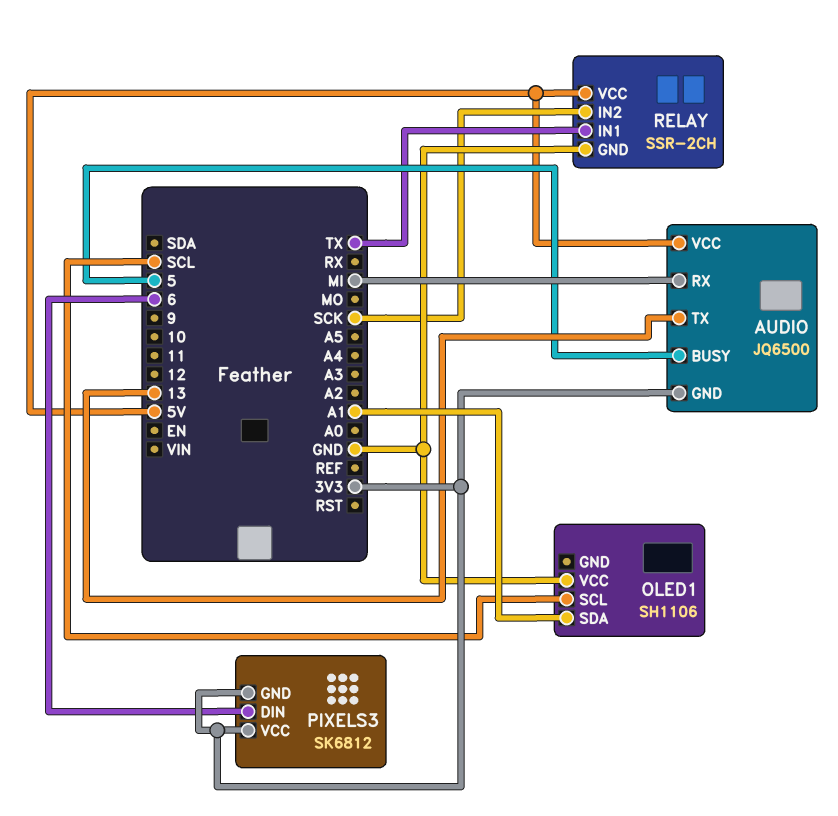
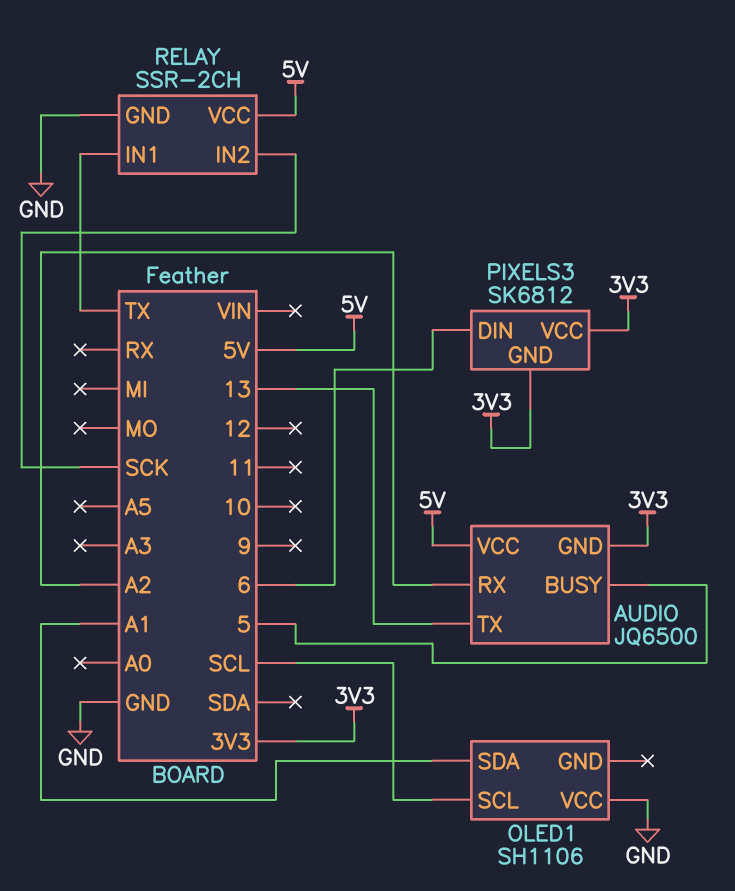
AUDIO pin RX: MI -> A2

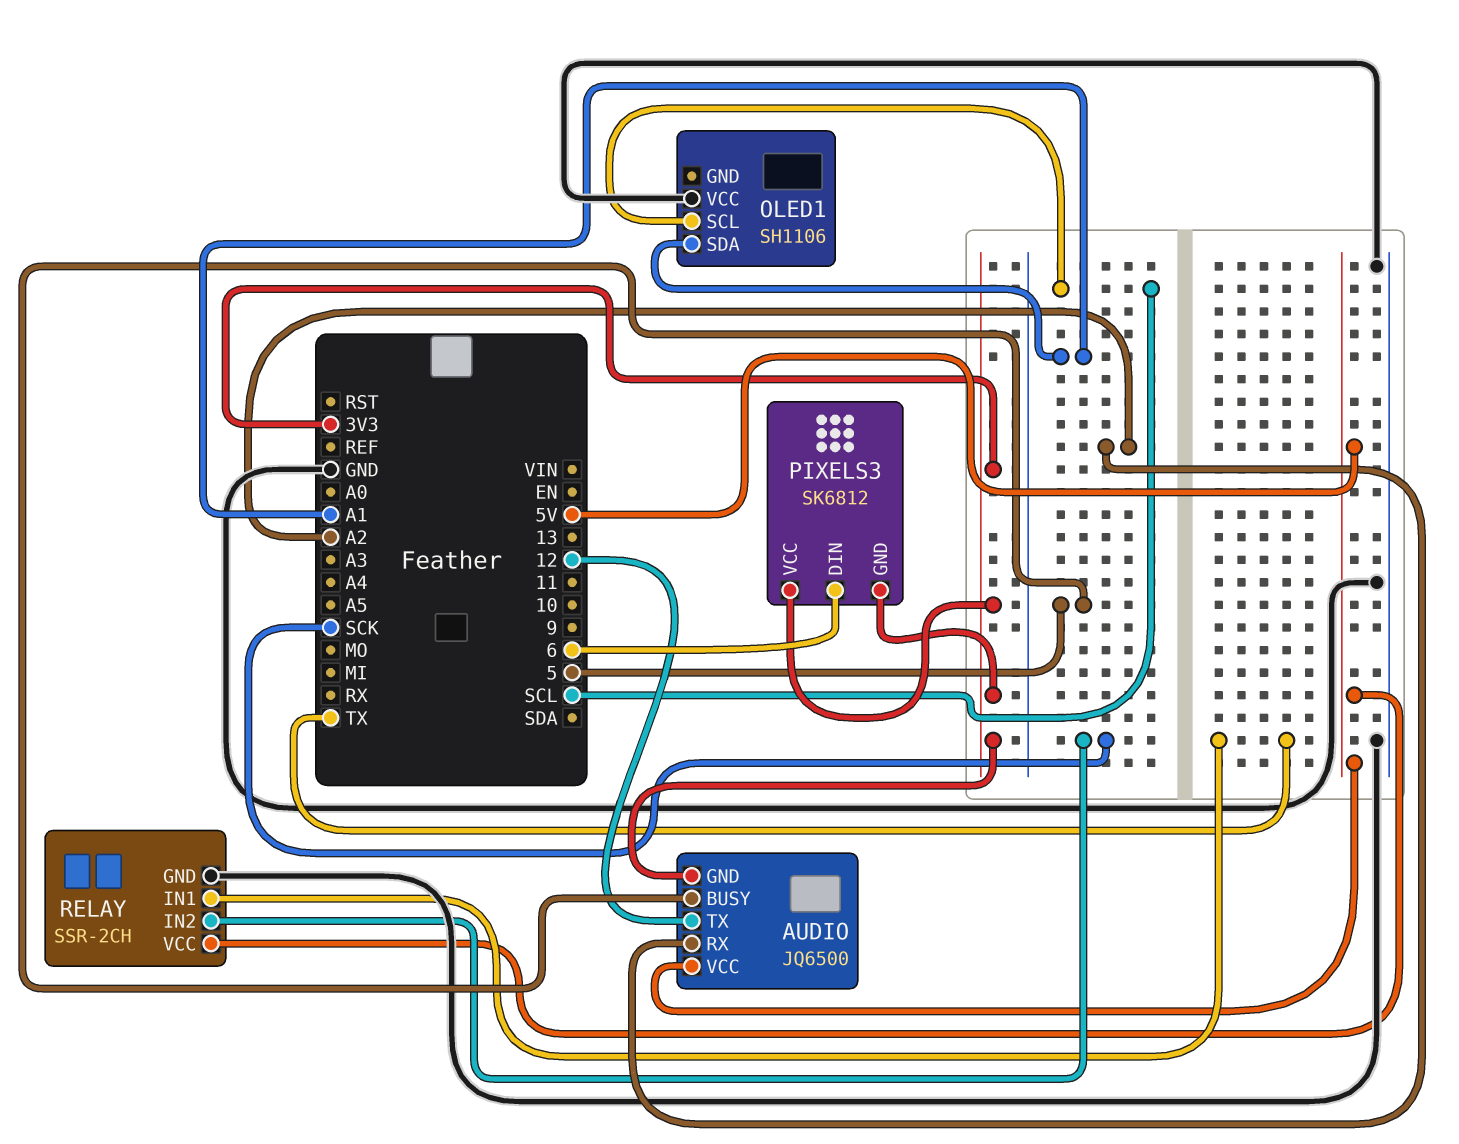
AUDIO pin TX: 13 -> 12

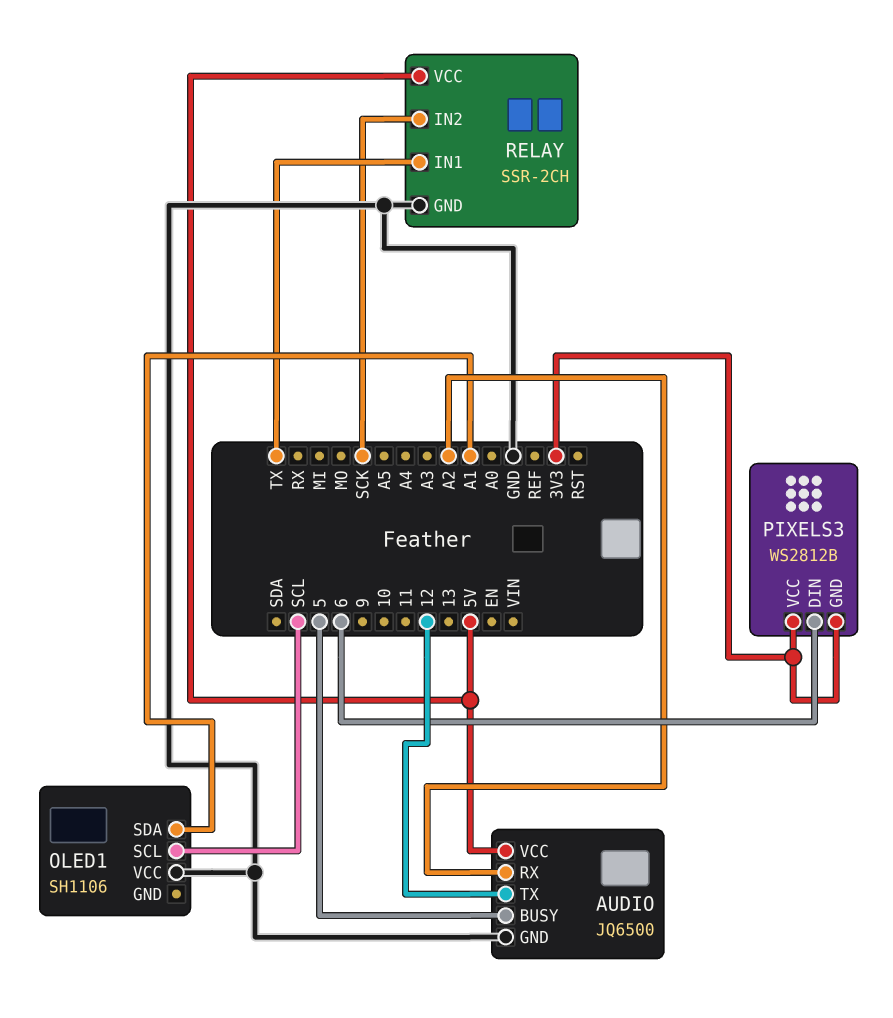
AUDIO pin GND: 3V3 -> GND
PIXELS3: SK6812 -> WS2812B

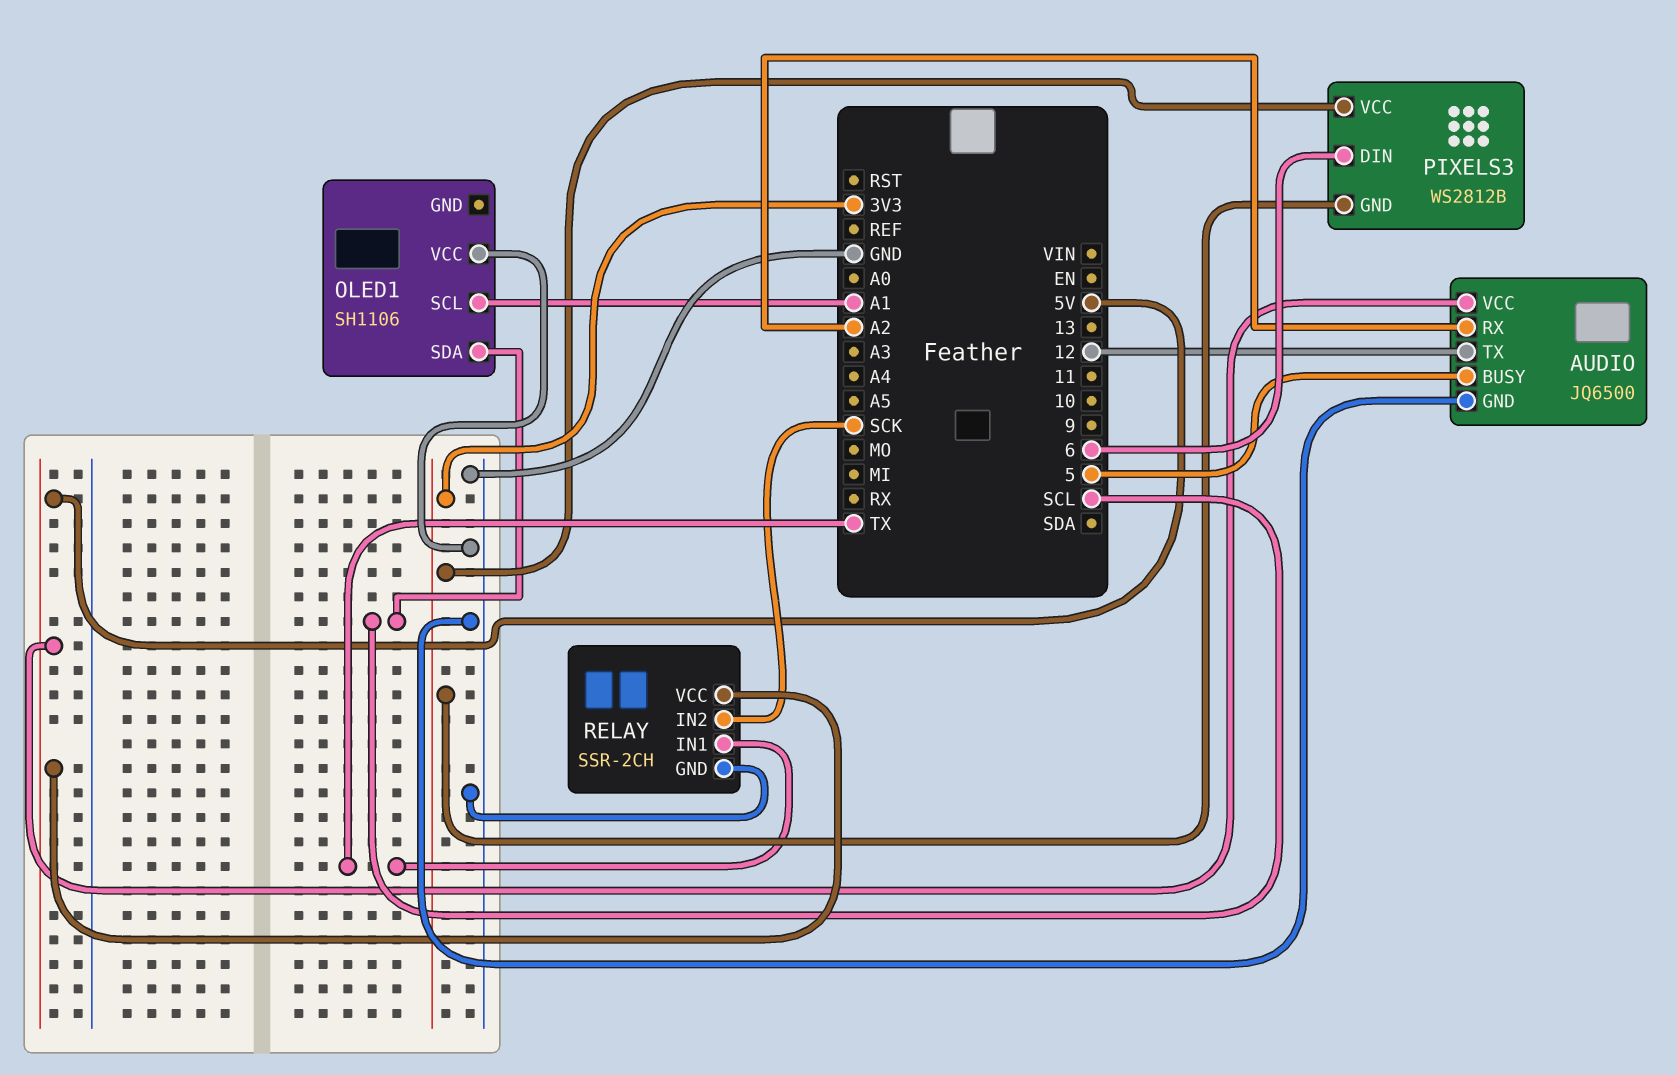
OLED1 pin SCL: SCL -> A1
OLED1 pin SDA: A1 -> SCL

